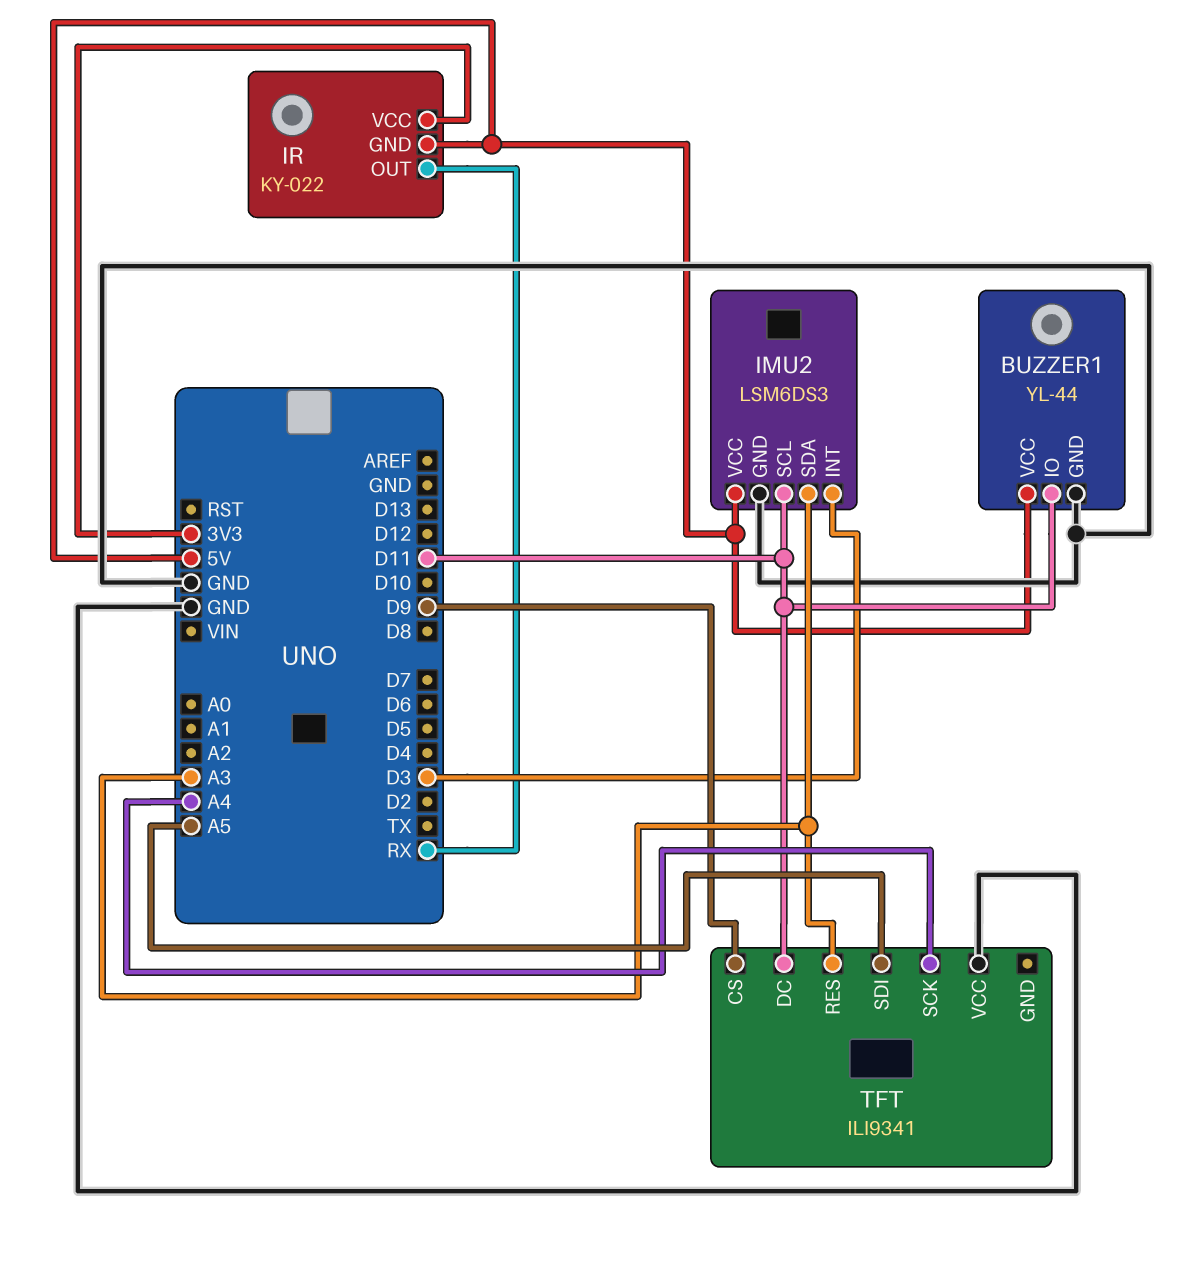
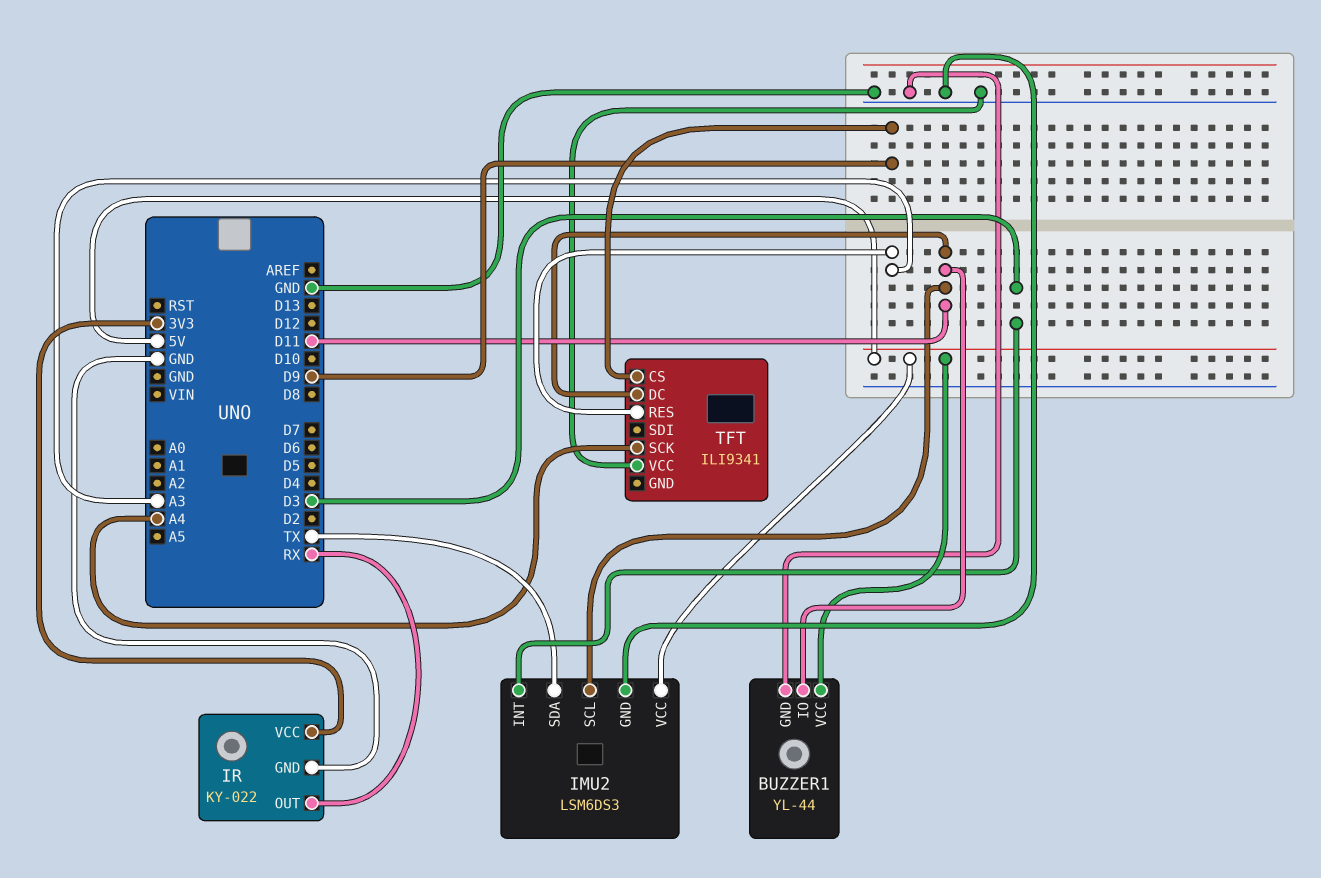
IMU2 pin SDA: A3 -> TX
IR pin GND: 5V -> GND
TFT pin SDI: A5 -> none

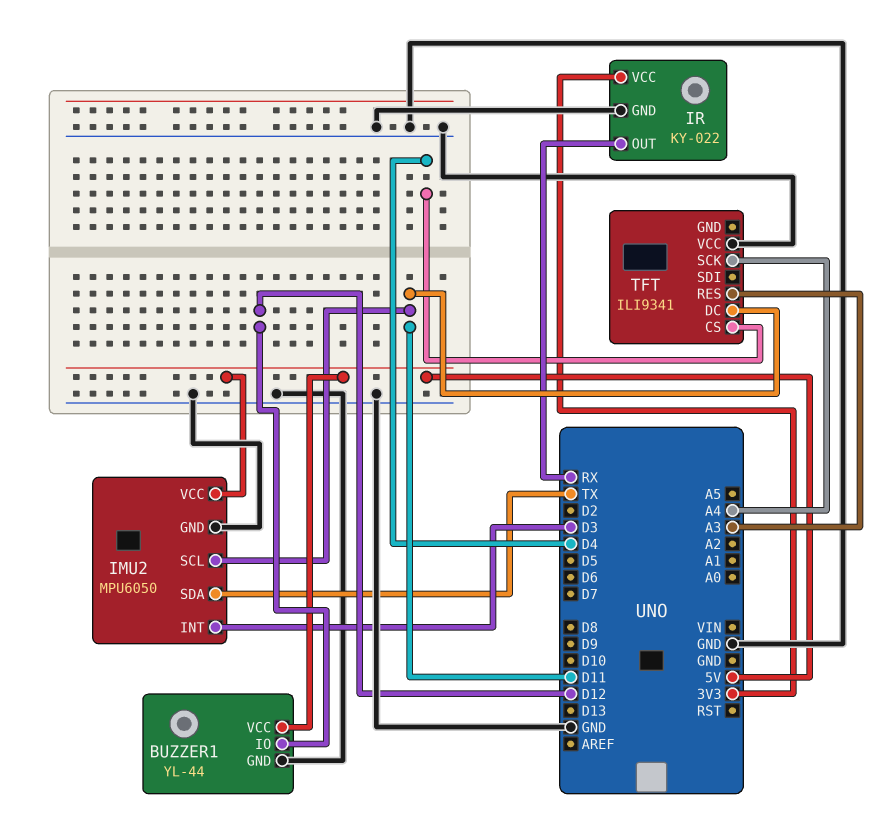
BUZZER1 pin IO: D11 -> D12
IMU2: LSM6DS3 -> MPU6050
TFT pin CS: D9 -> D4

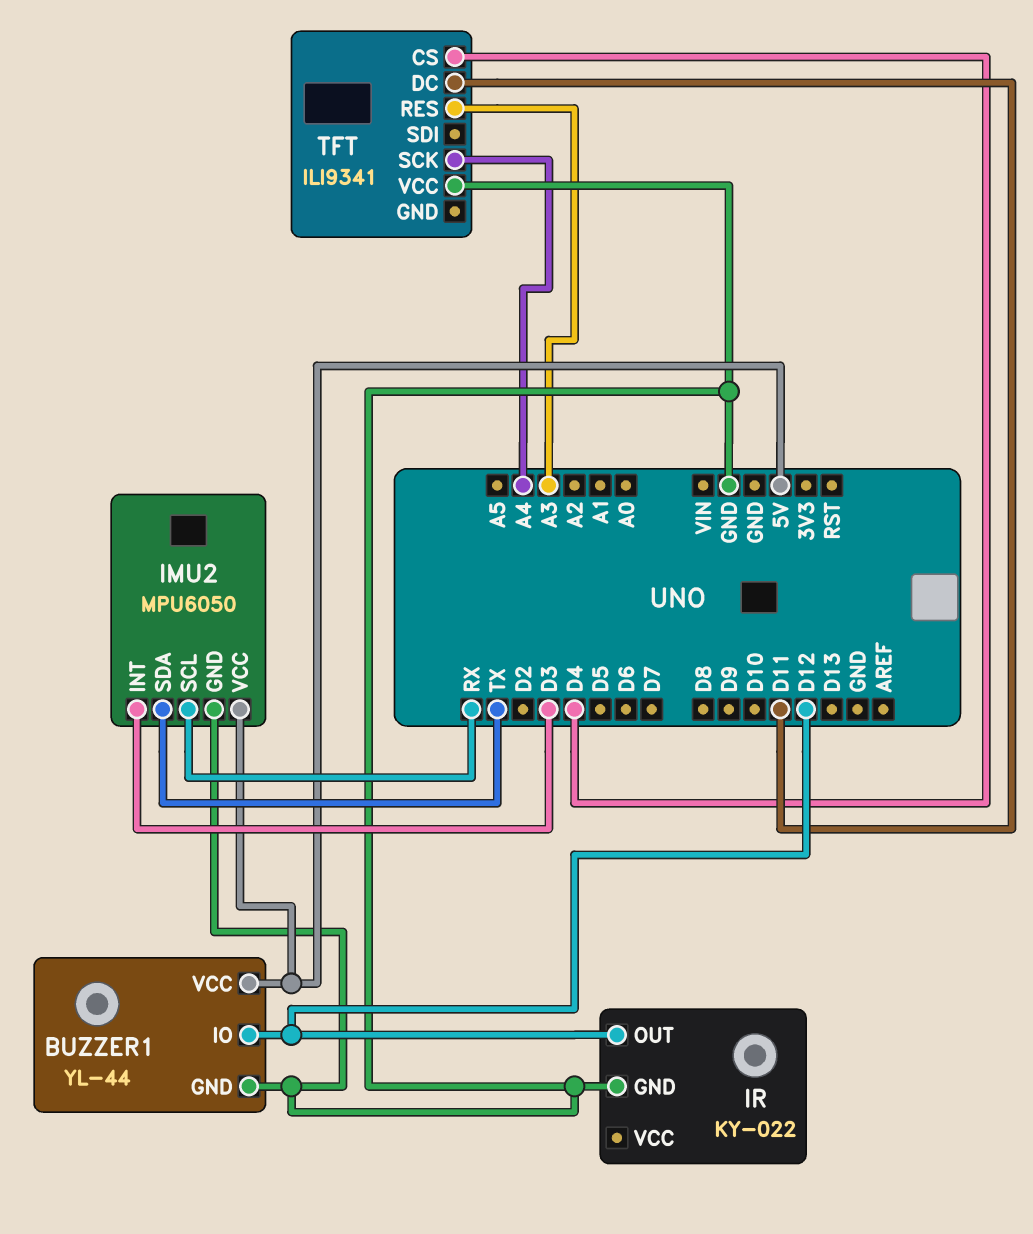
IMU2 pin SCL: D11 -> RX
IR pin OUT: RX -> D12
IR pin VCC: 3V3 -> none

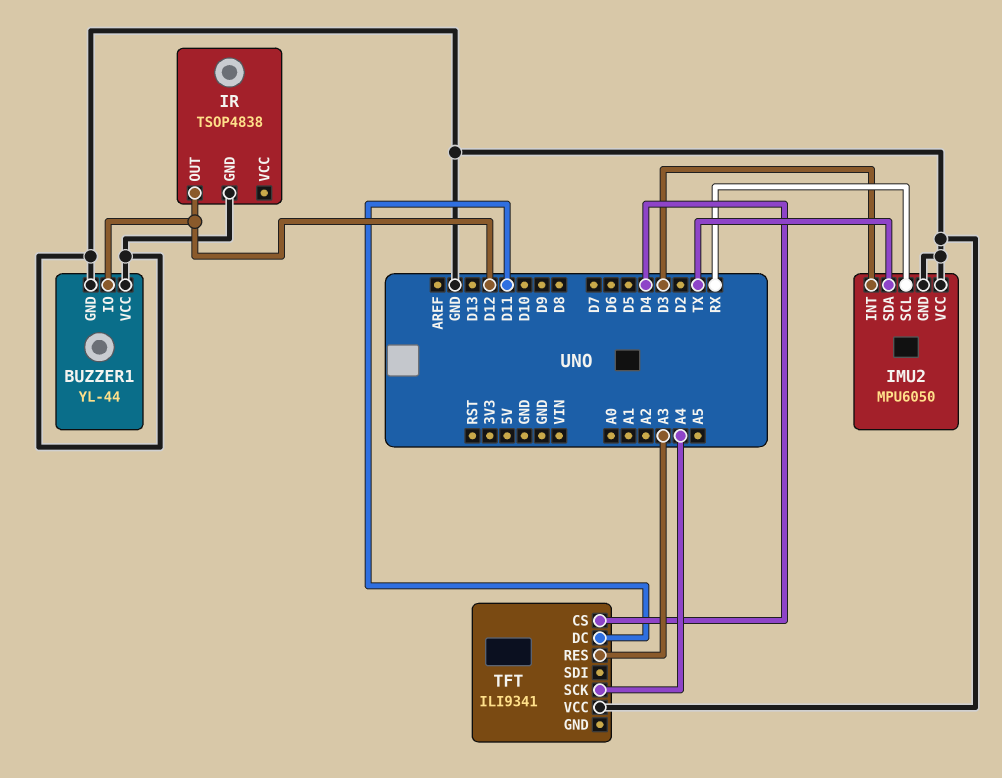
BUZZER1 pin VCC: 5V -> GND
IMU2 pin VCC: 5V -> GND
IR: KY-022 -> TSOP4838

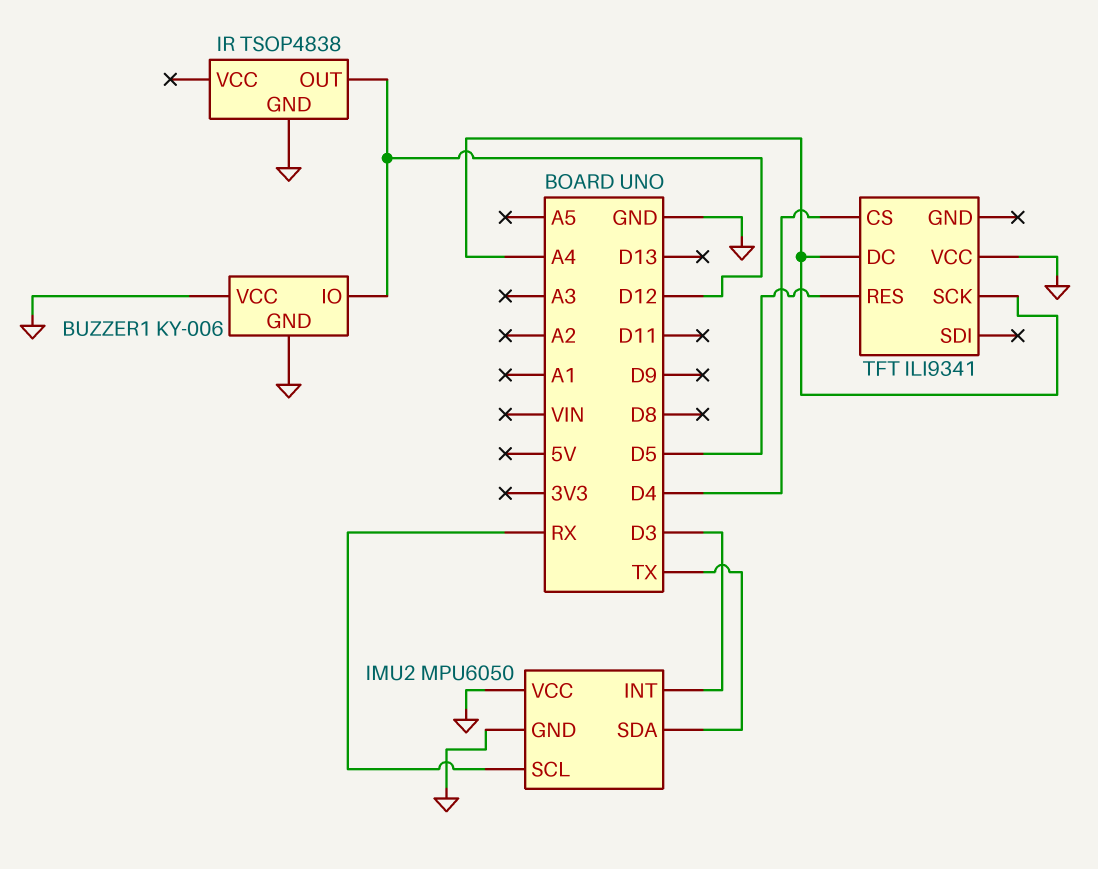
BUZZER1: YL-44 -> KY-006
TFT pin DC: D11 -> A4
TFT pin RES: A3 -> D5

